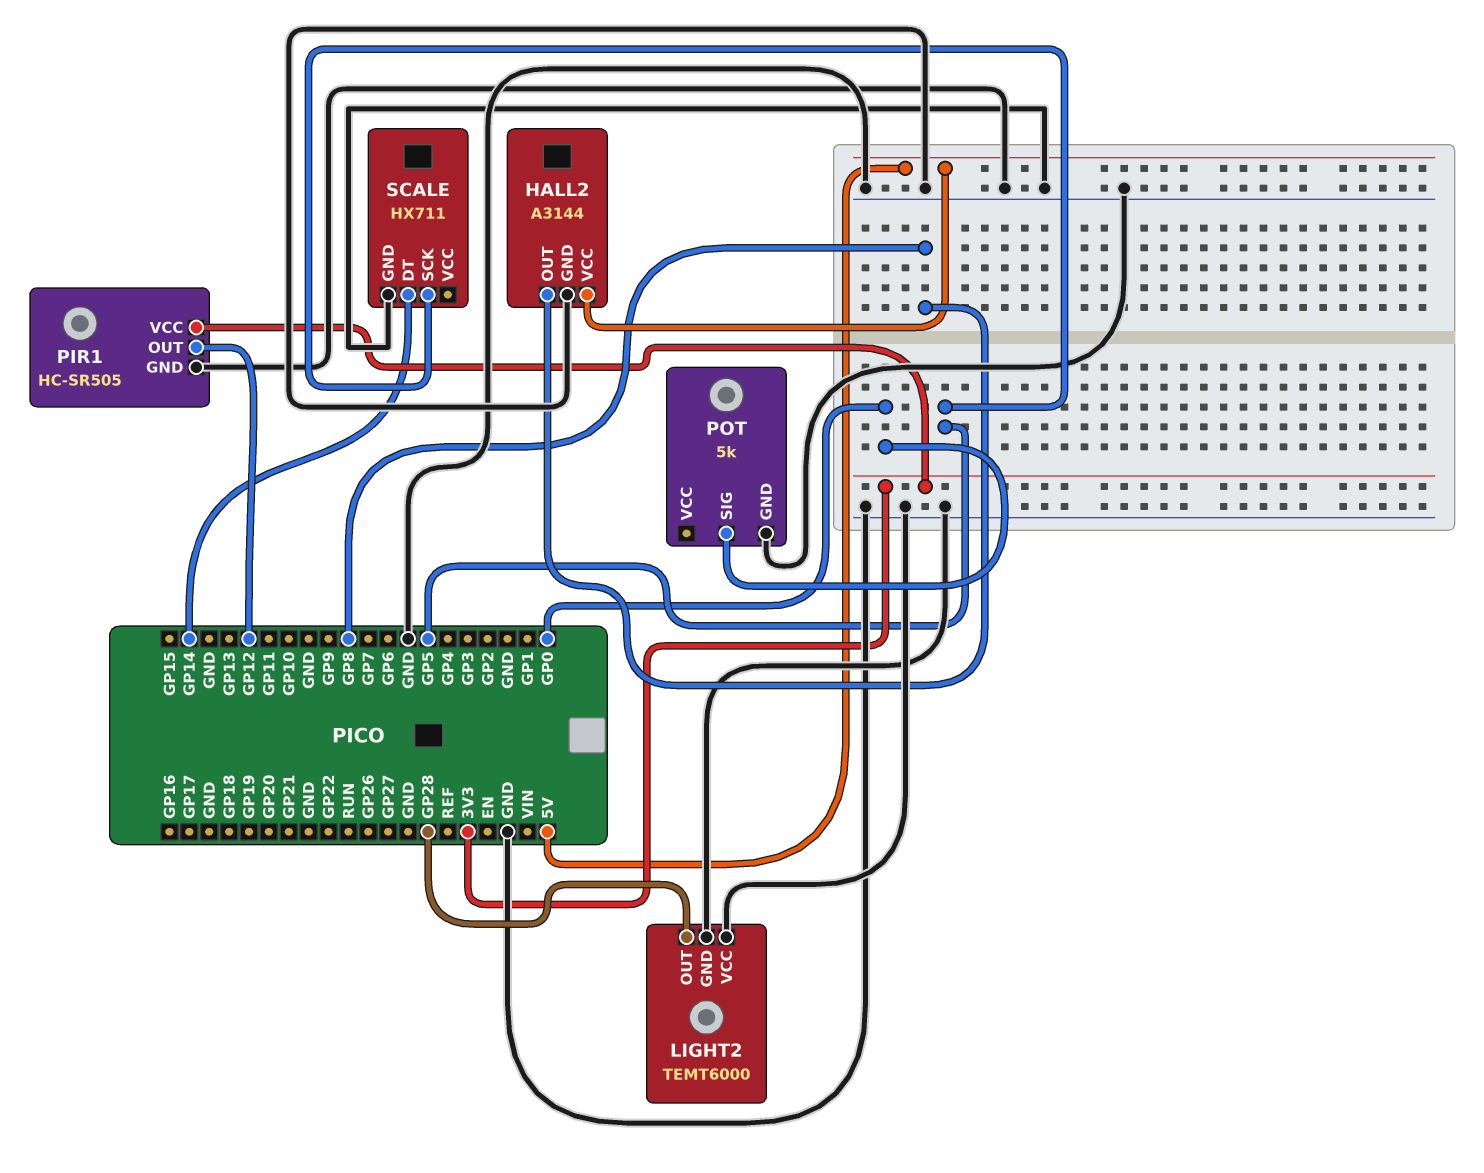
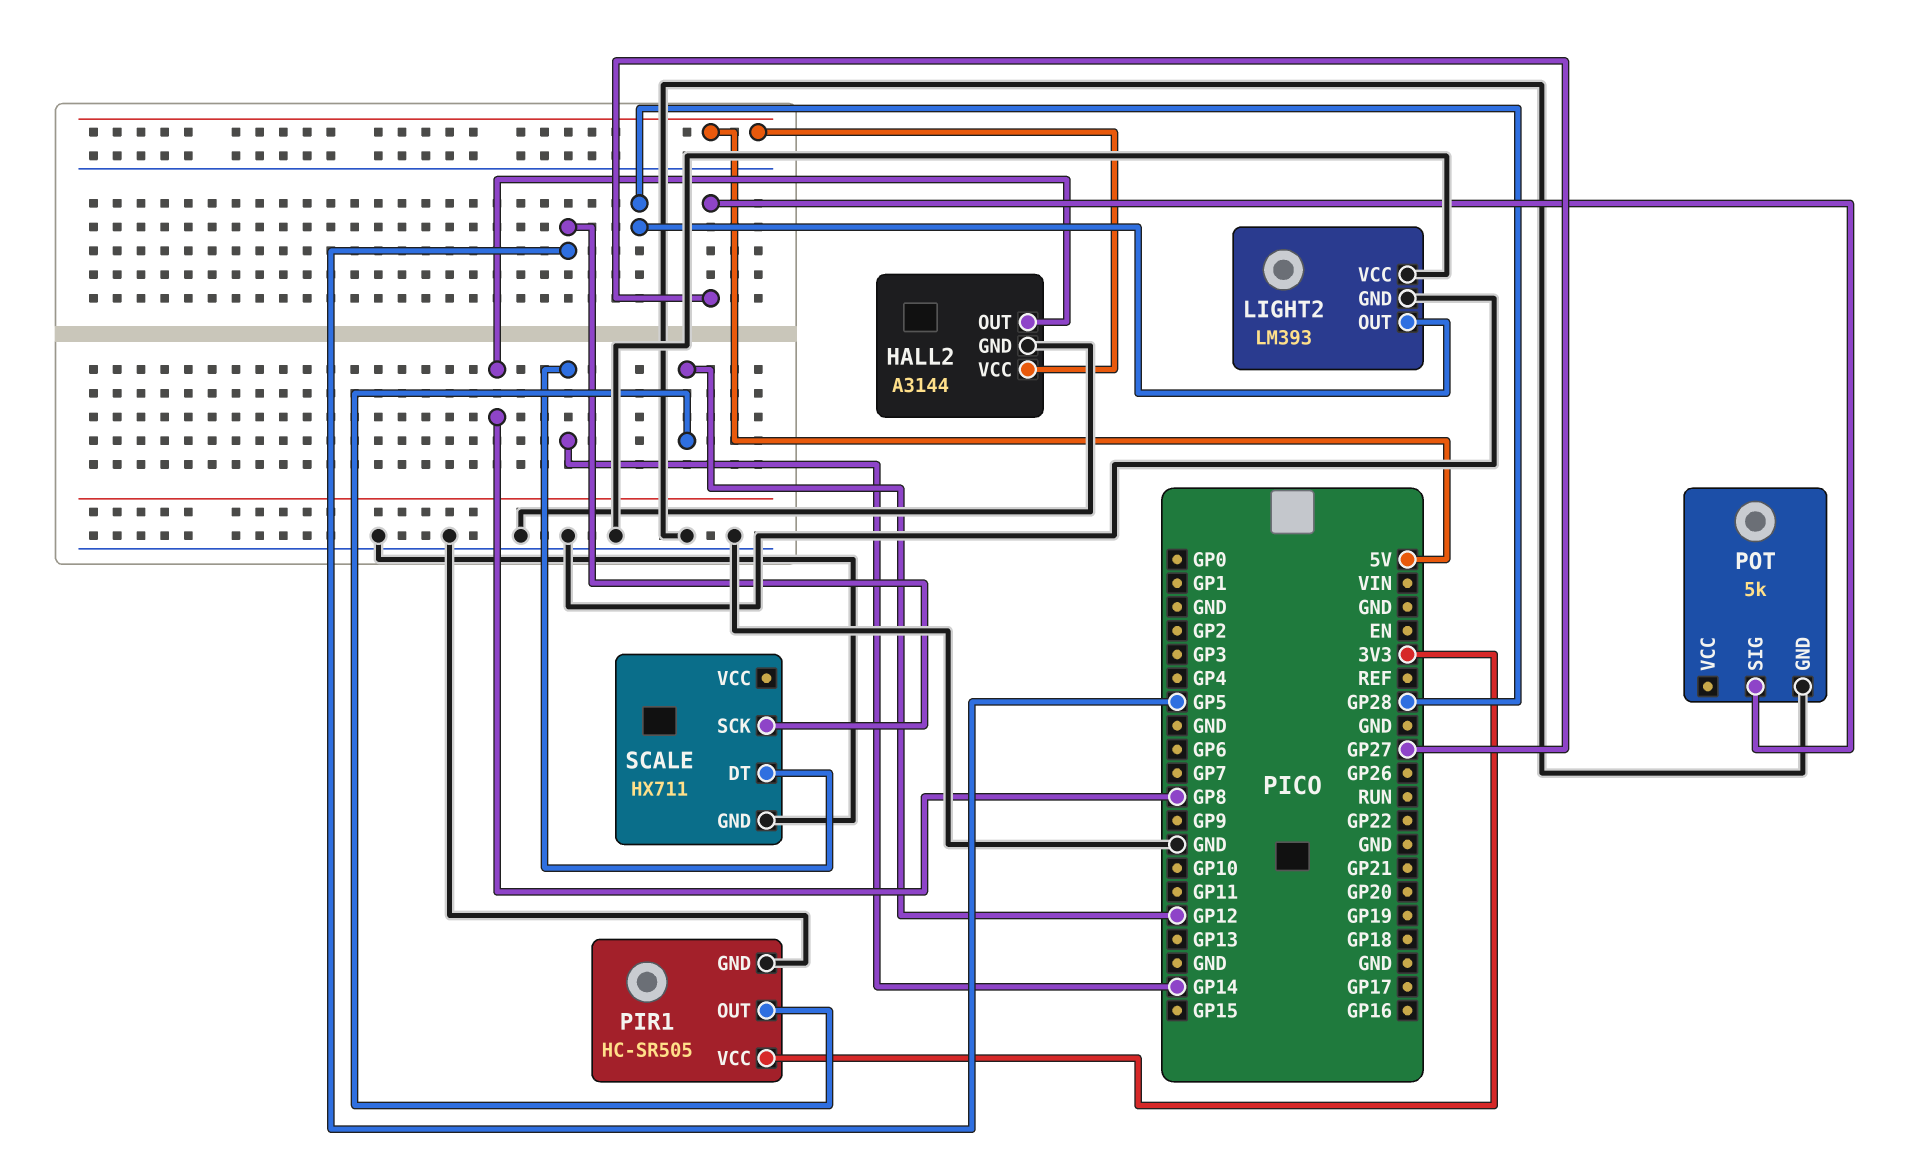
LIGHT2: TEMT6000 -> LM393
POT pin SIG: GP0 -> GP27

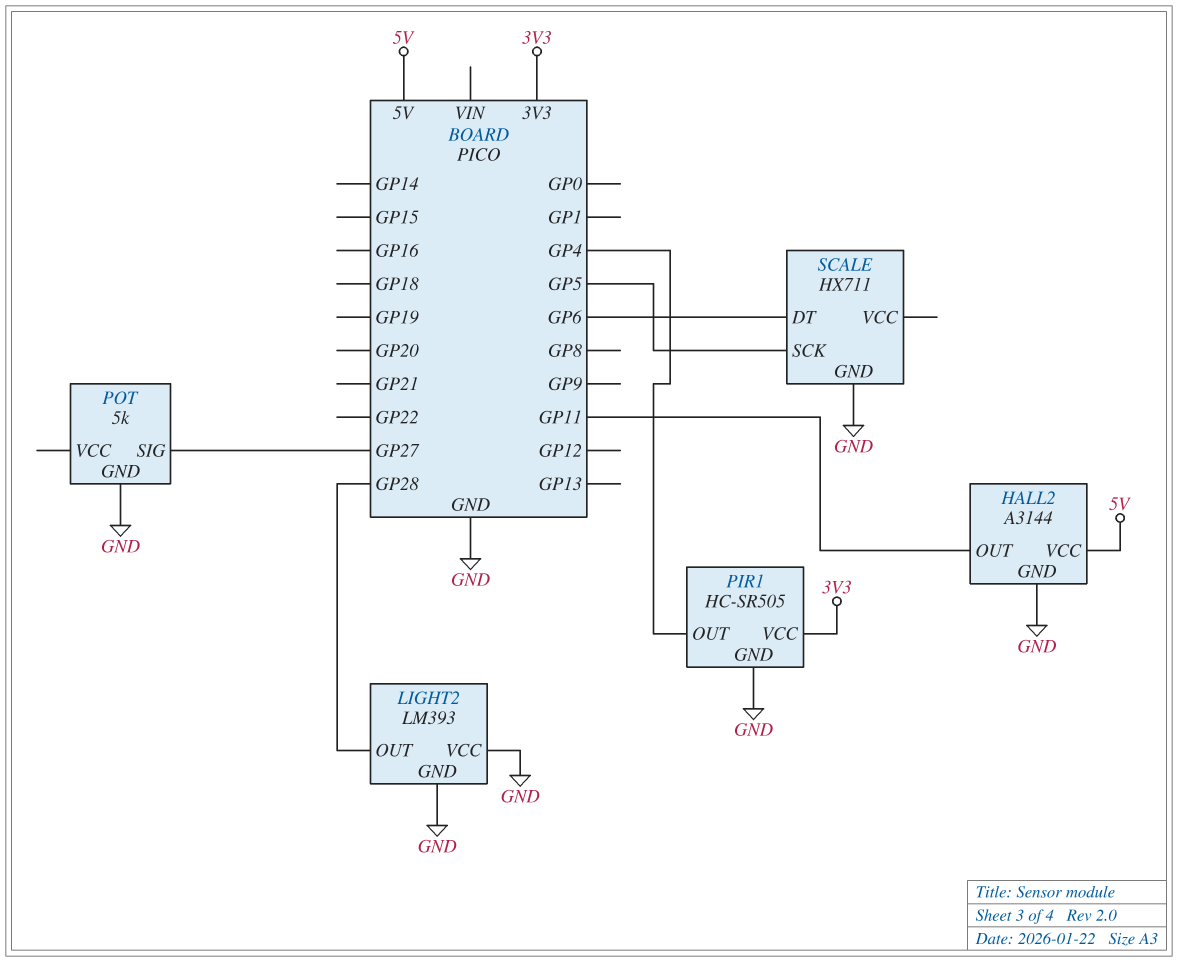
HALL2 pin OUT: GP8 -> GP11
PIR1 pin OUT: GP12 -> GP4
SCALE pin DT: GP14 -> GP6

